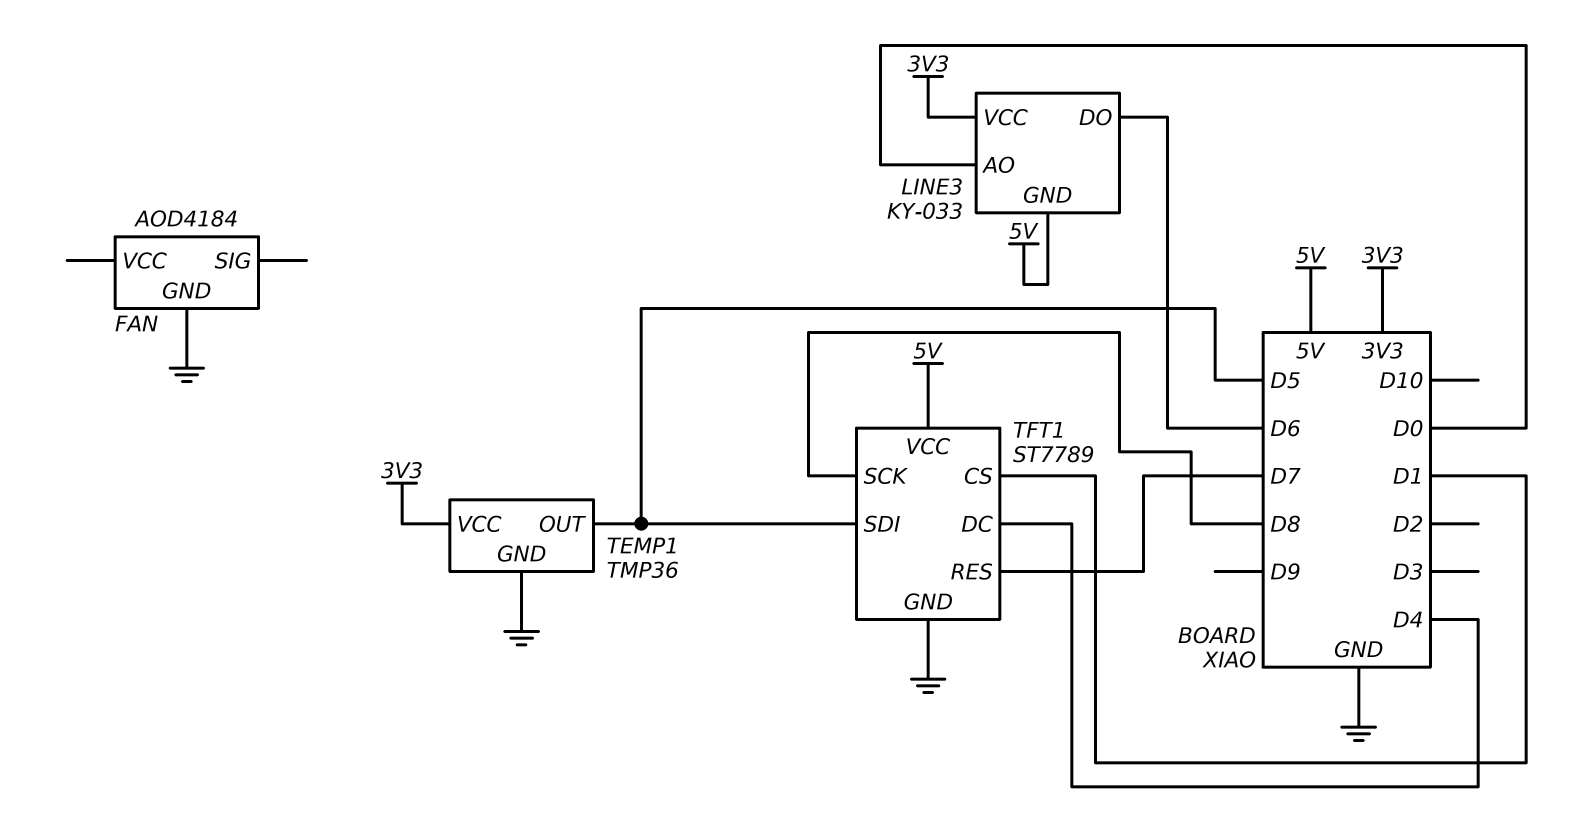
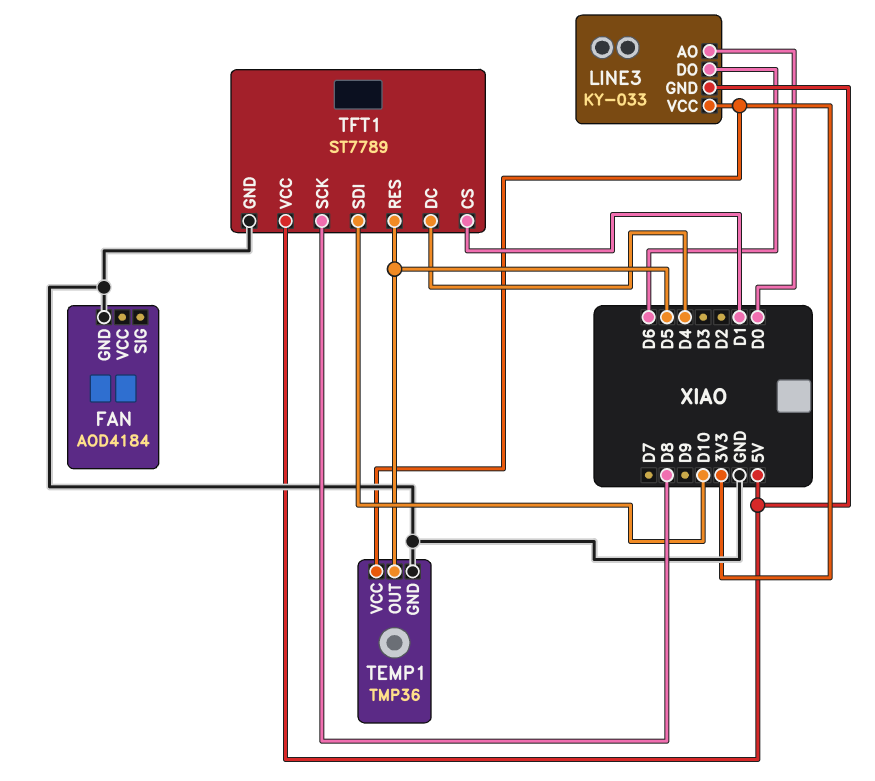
TFT1 pin RES: D7 -> D5
TFT1 pin SDI: D5 -> D10

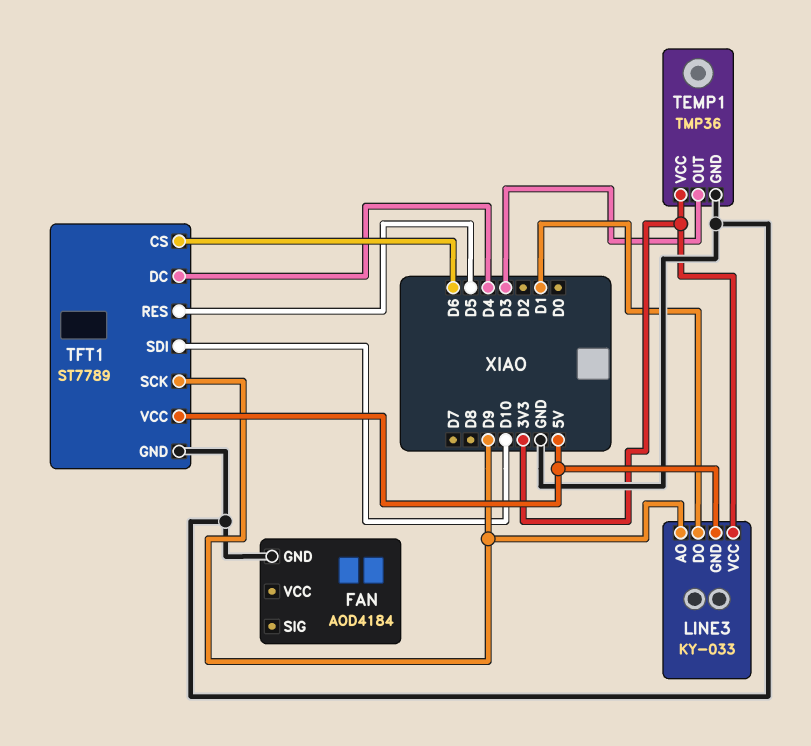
LINE3 pin AO: D0 -> D9
LINE3 pin DO: D6 -> D1
TEMP1 pin OUT: D5 -> D3
TFT1 pin CS: D1 -> D6
TFT1 pin SCK: D8 -> D9

